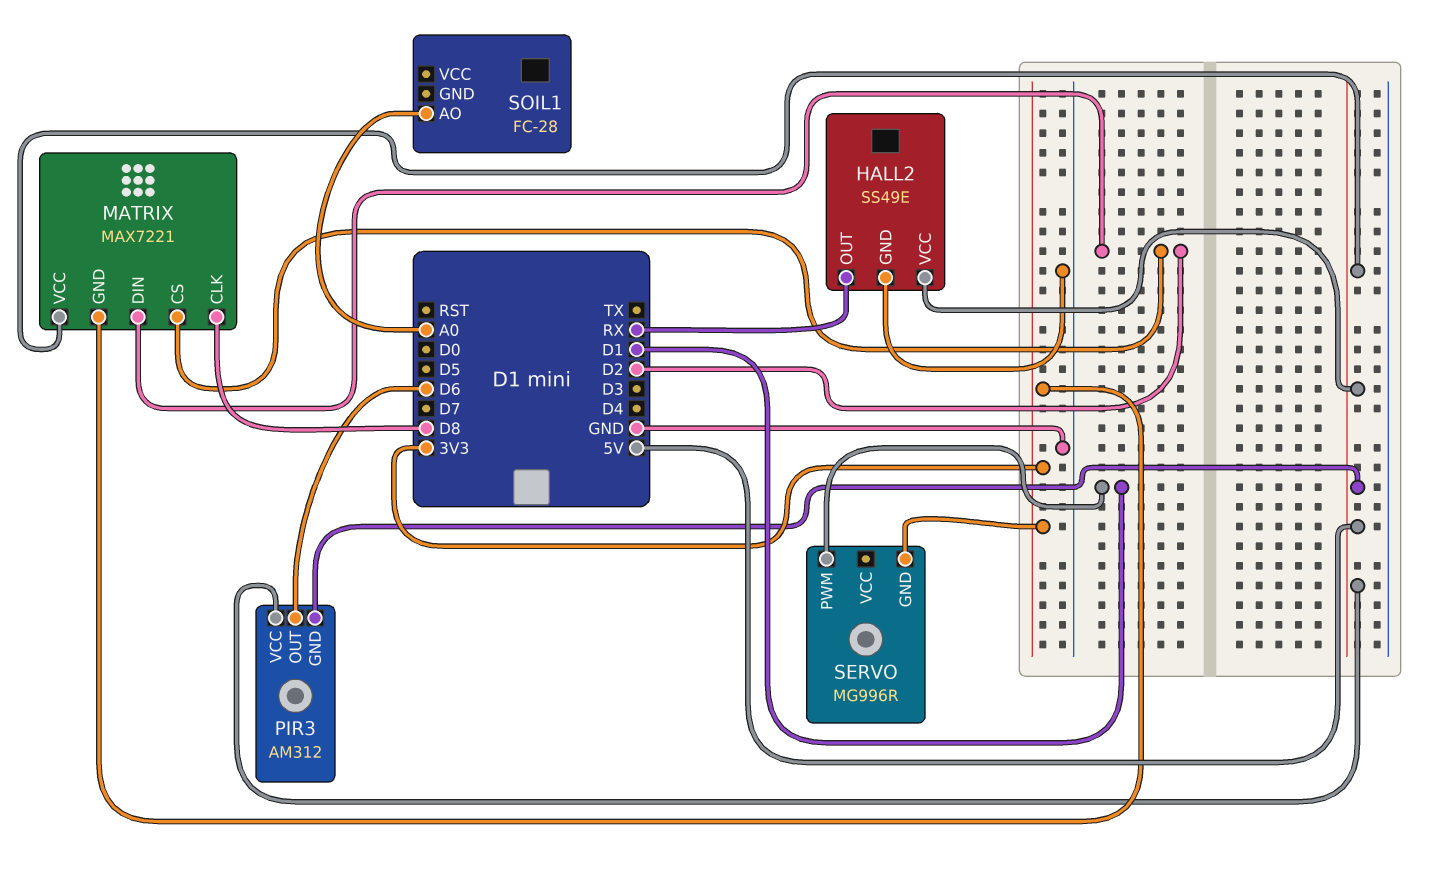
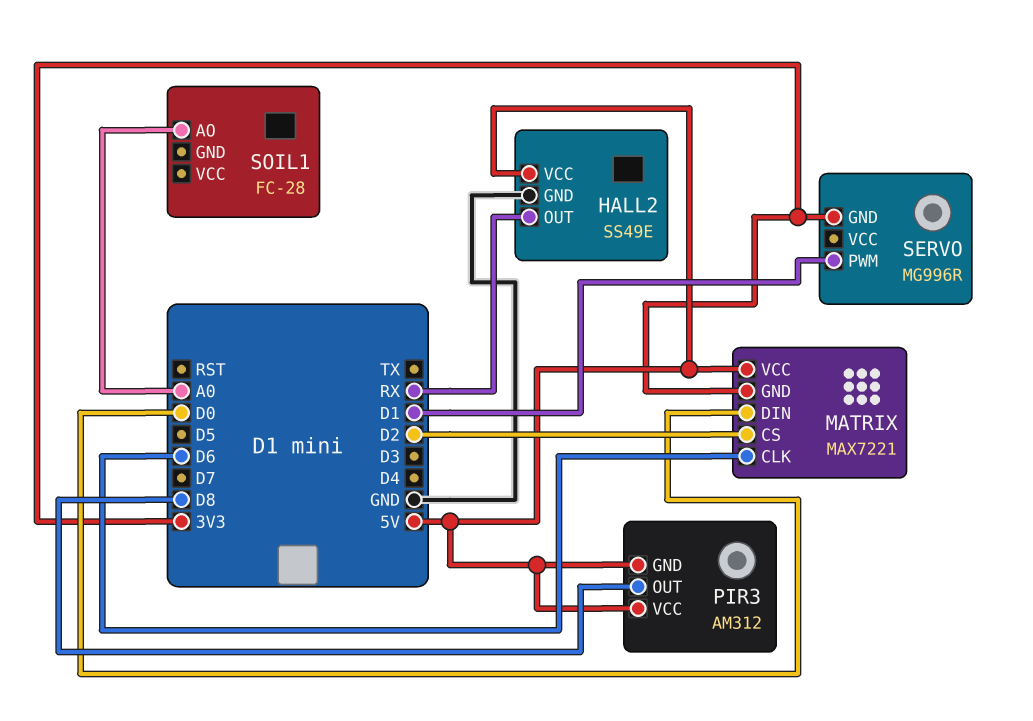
MATRIX pin CLK: D8 -> D6
MATRIX pin DIN: D2 -> D0
PIR3 pin OUT: D6 -> D8

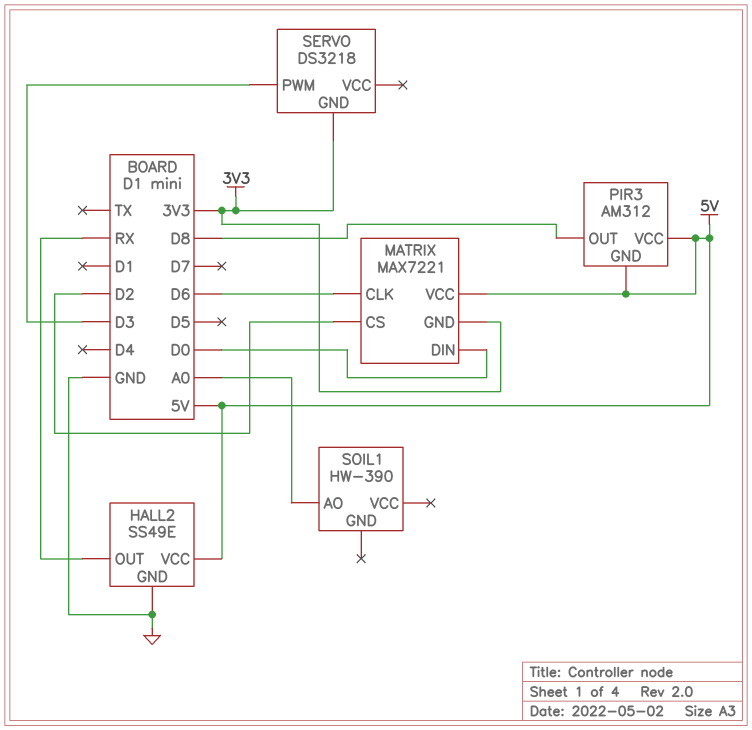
SERVO: MG996R -> DS3218
SERVO pin PWM: D1 -> D3
SOIL1: FC-28 -> HW-390

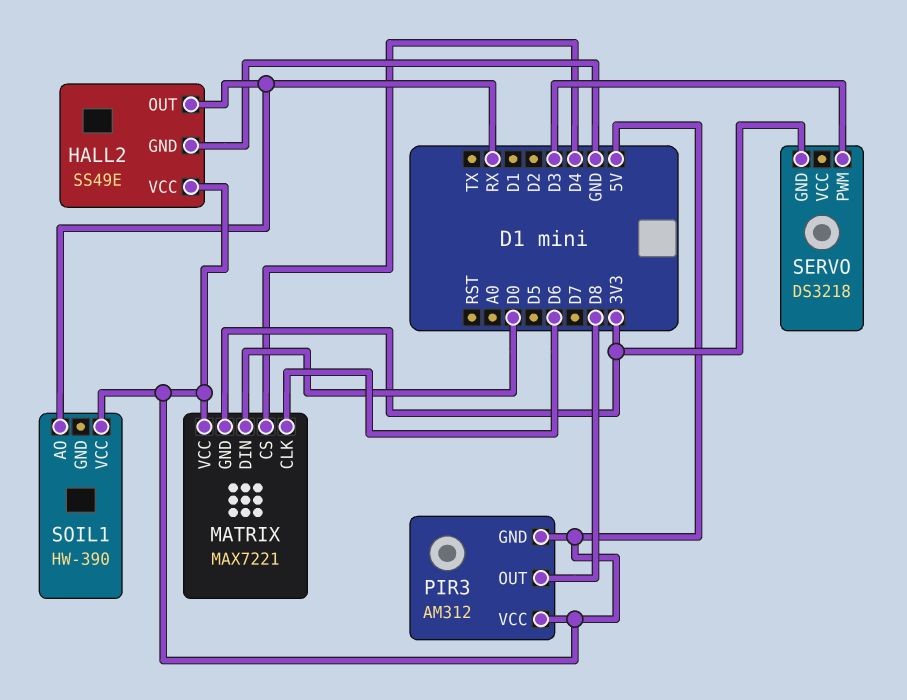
MATRIX pin CS: D2 -> D4
SOIL1 pin AO: A0 -> RX
SOIL1 pin VCC: none -> 5V

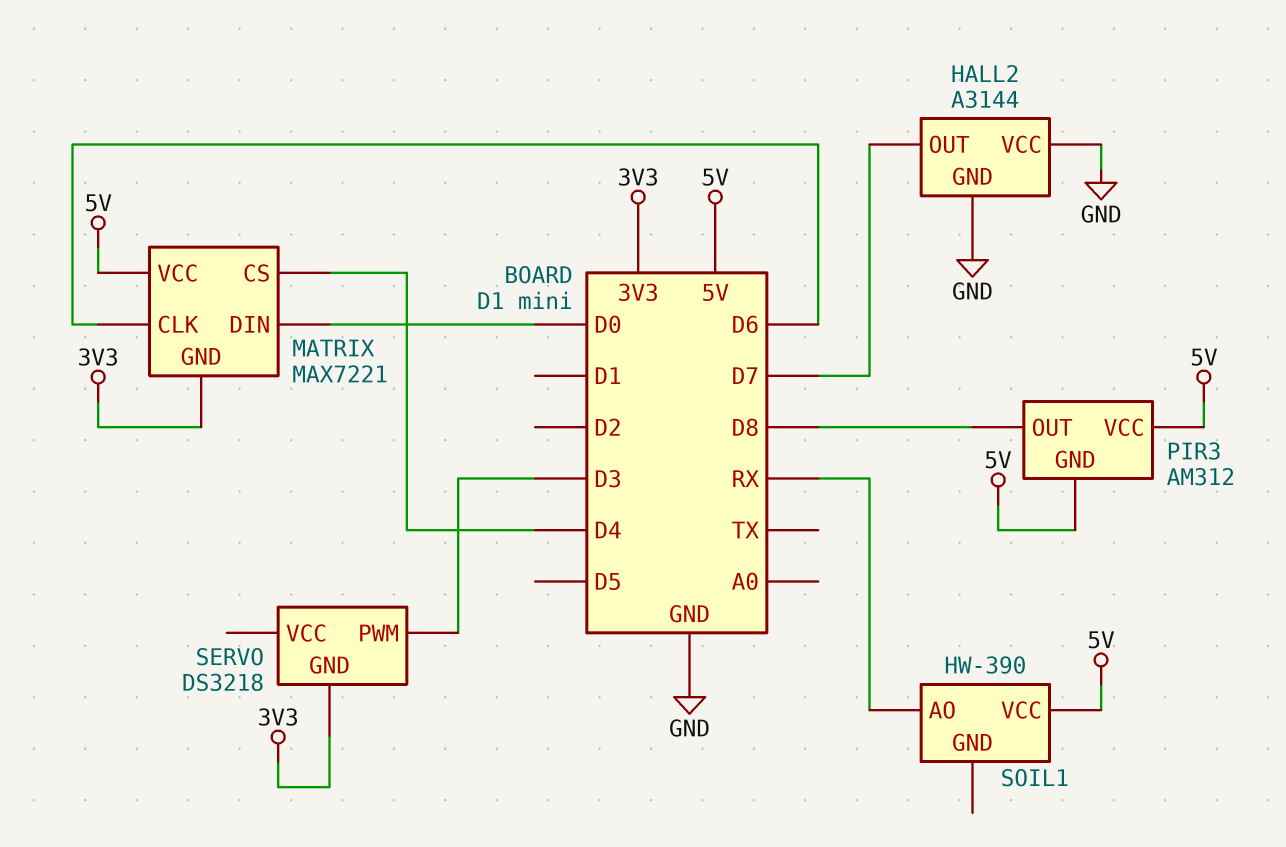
HALL2: SS49E -> A3144
HALL2 pin OUT: RX -> D7
HALL2 pin VCC: 5V -> GND

